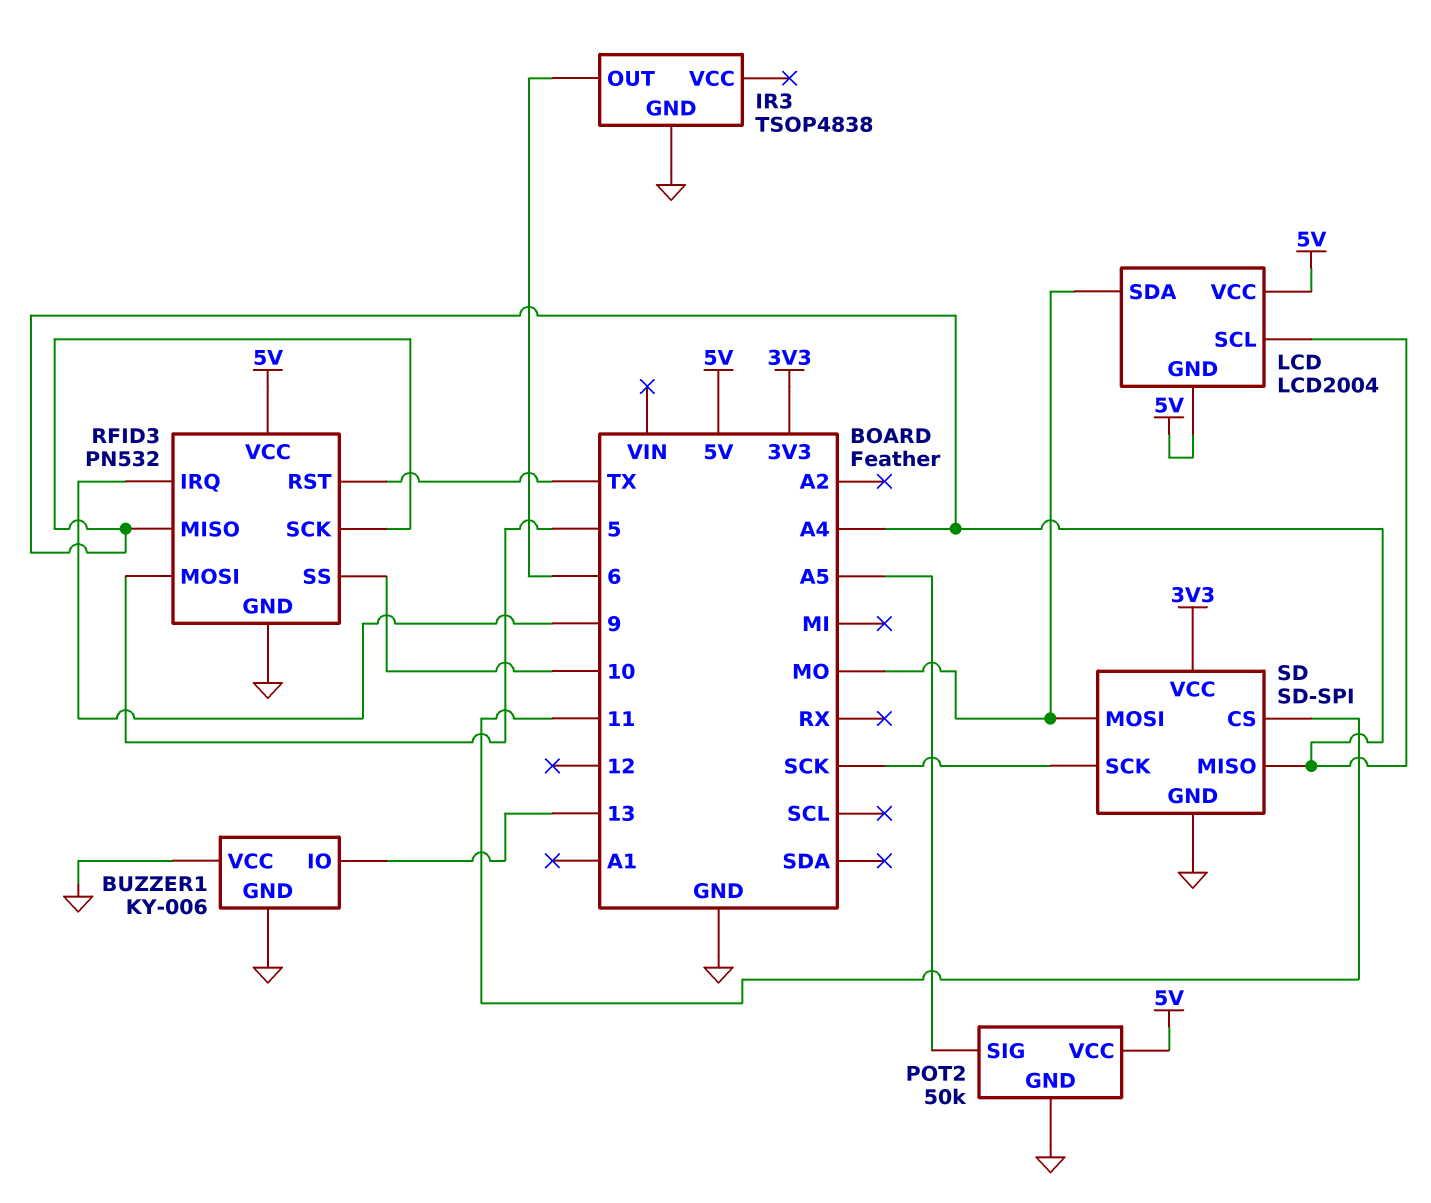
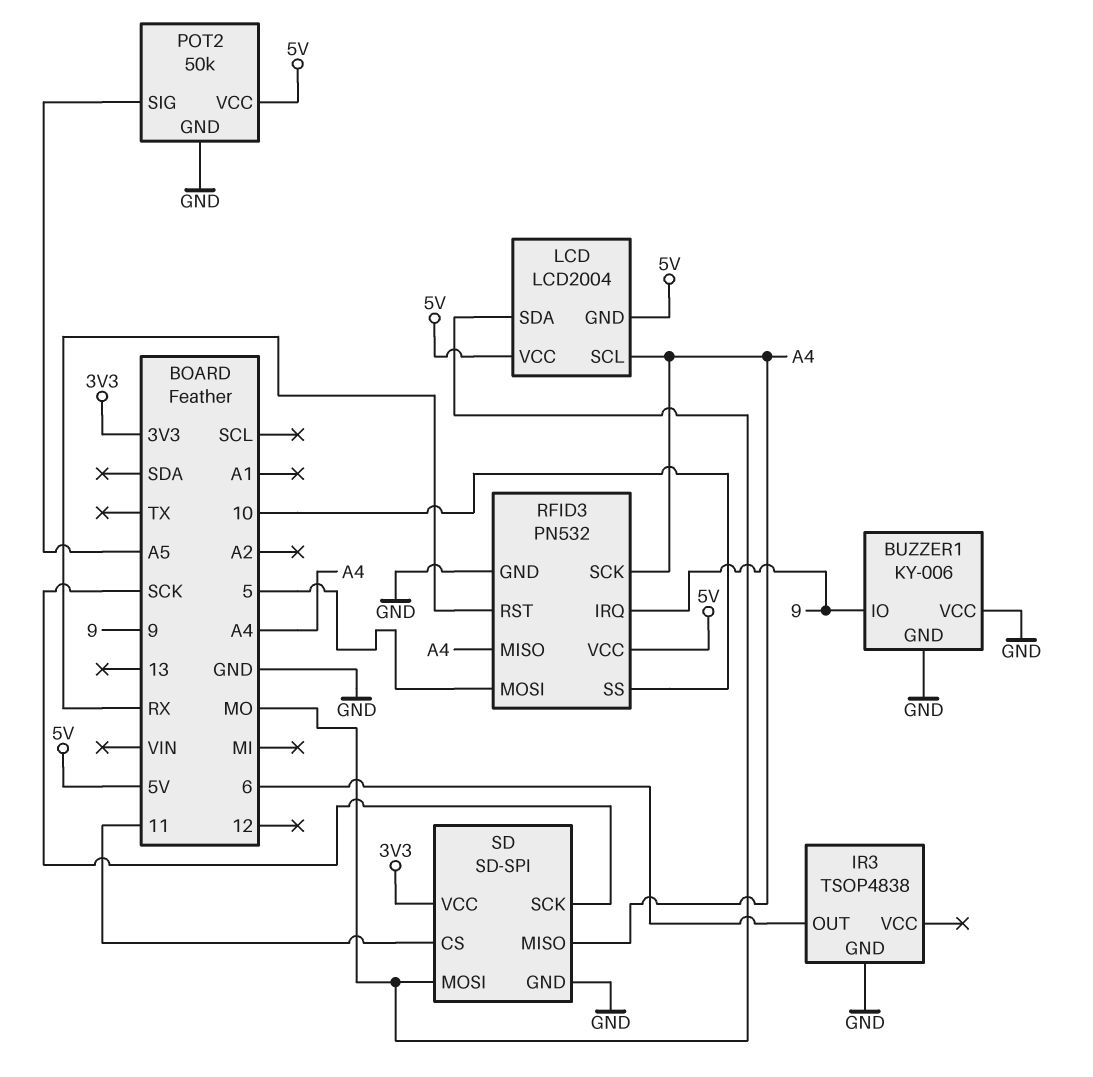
BUZZER1 pin IO: 13 -> 9
RFID3 pin RST: TX -> RX

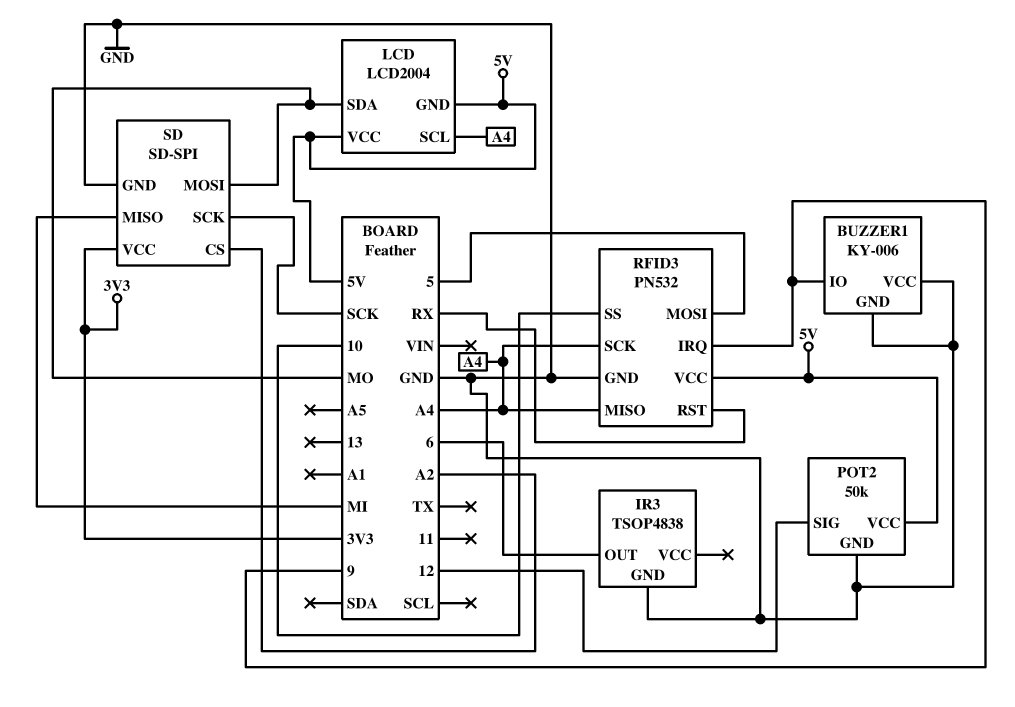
POT2 pin SIG: A5 -> 12
SD pin CS: 11 -> A2
SD pin MISO: A4 -> MI

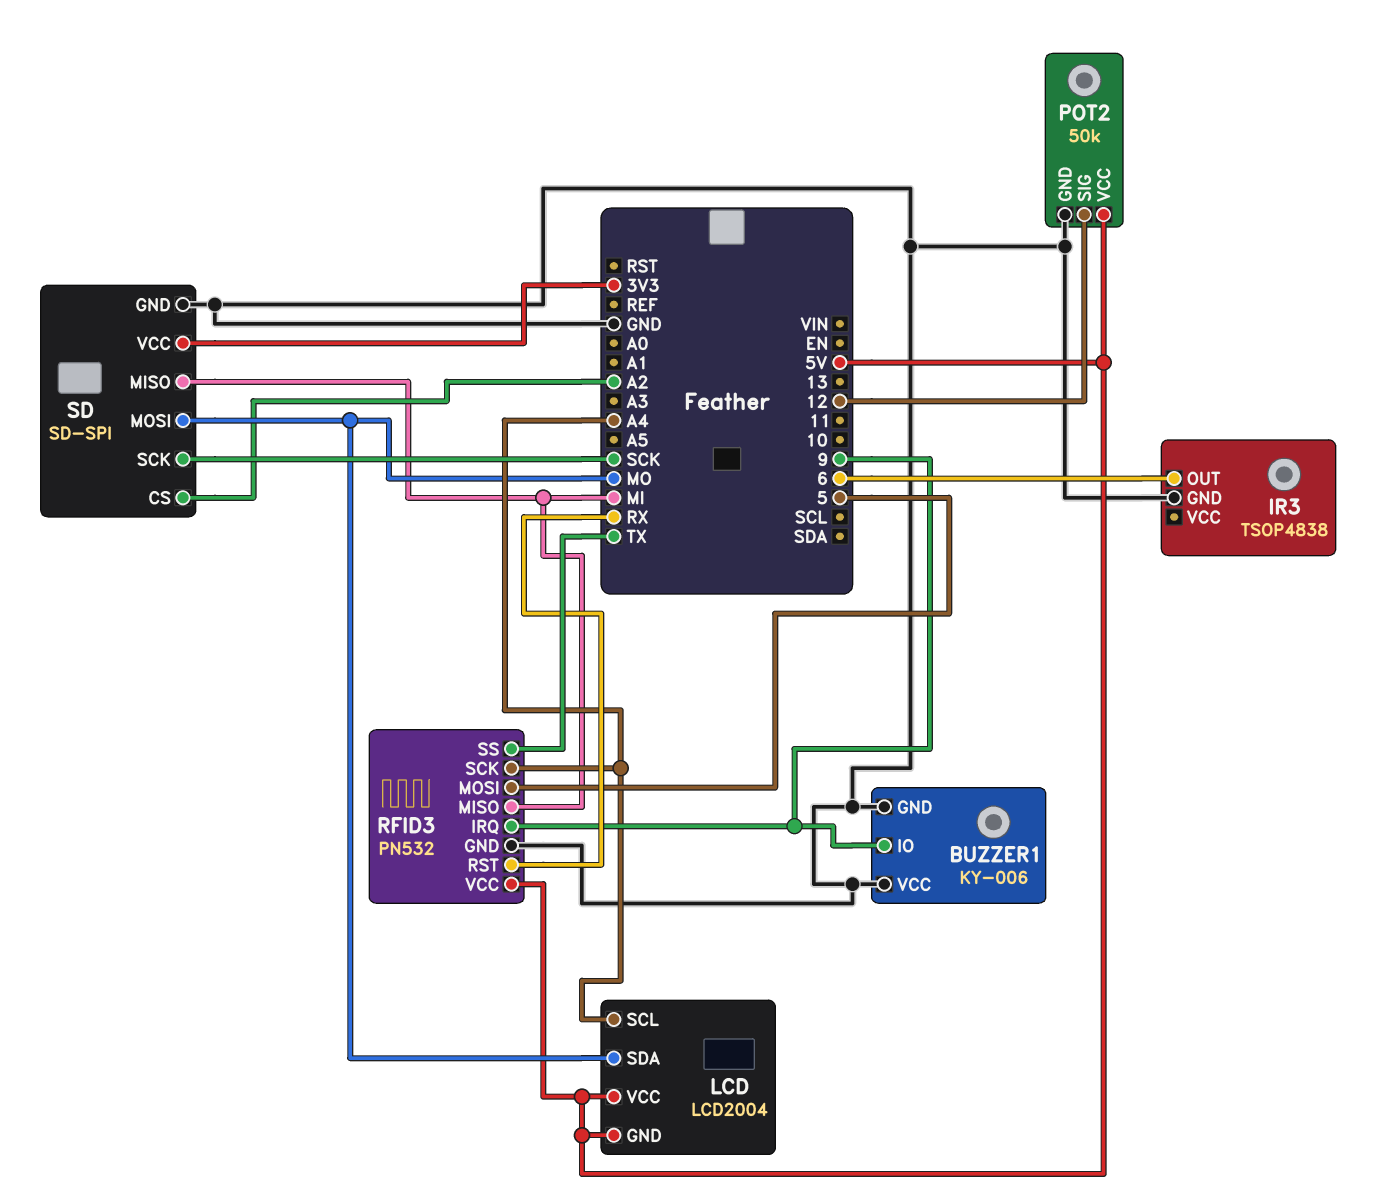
RFID3 pin MISO: A4 -> MI
RFID3 pin SS: 10 -> TX

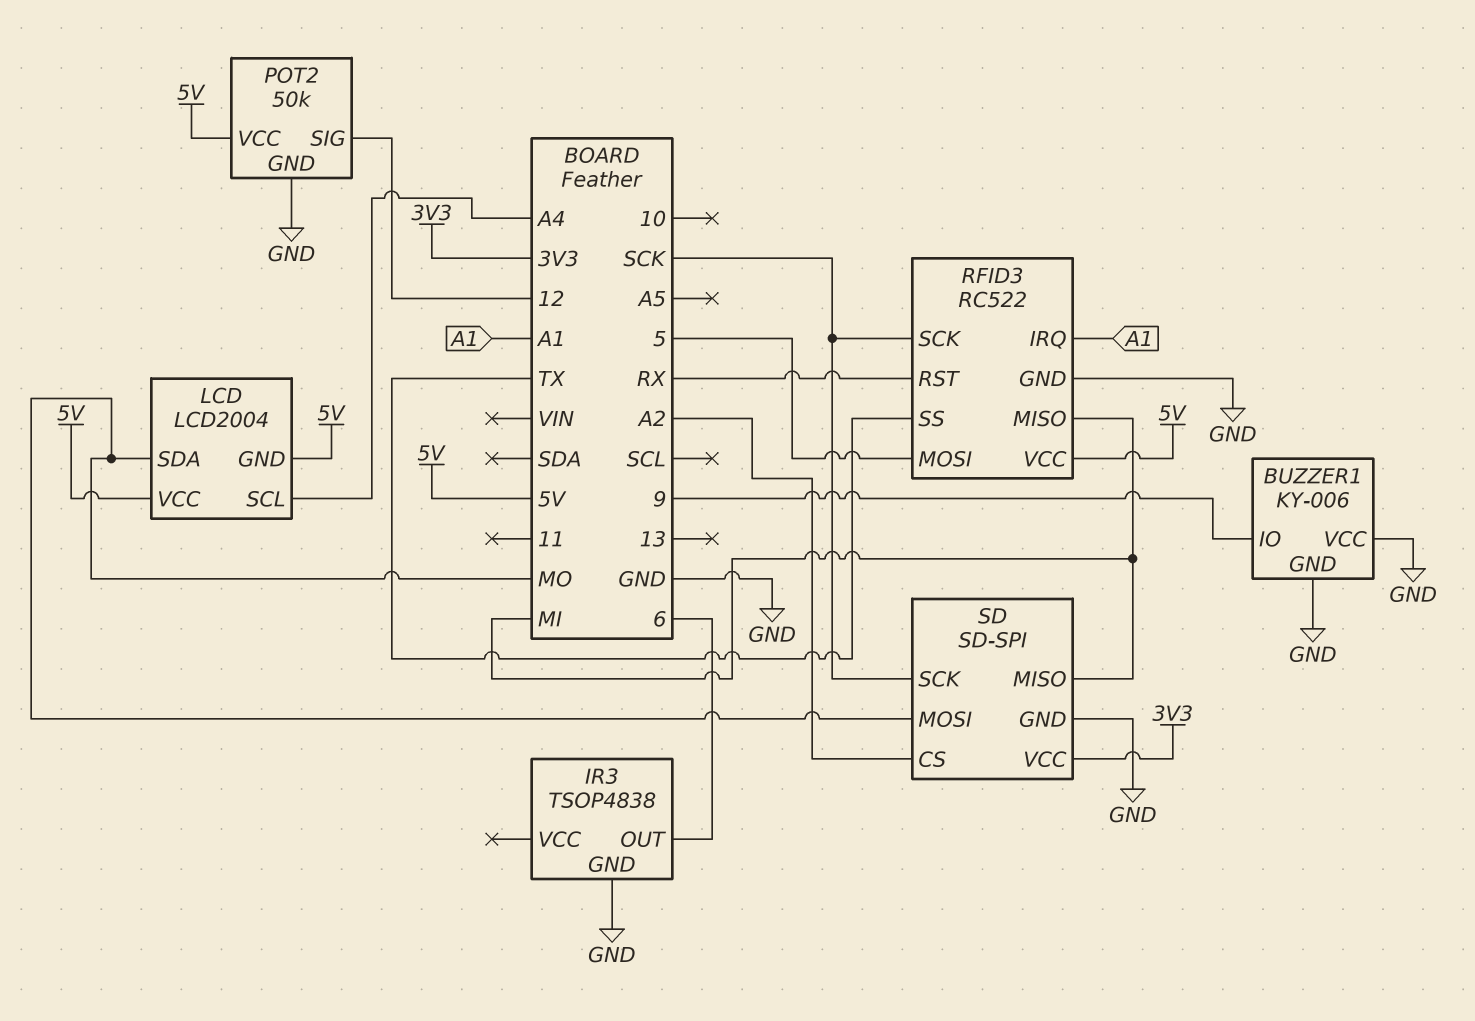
RFID3: PN532 -> RC522
RFID3 pin IRQ: 9 -> A1
RFID3 pin SCK: A4 -> SCK

